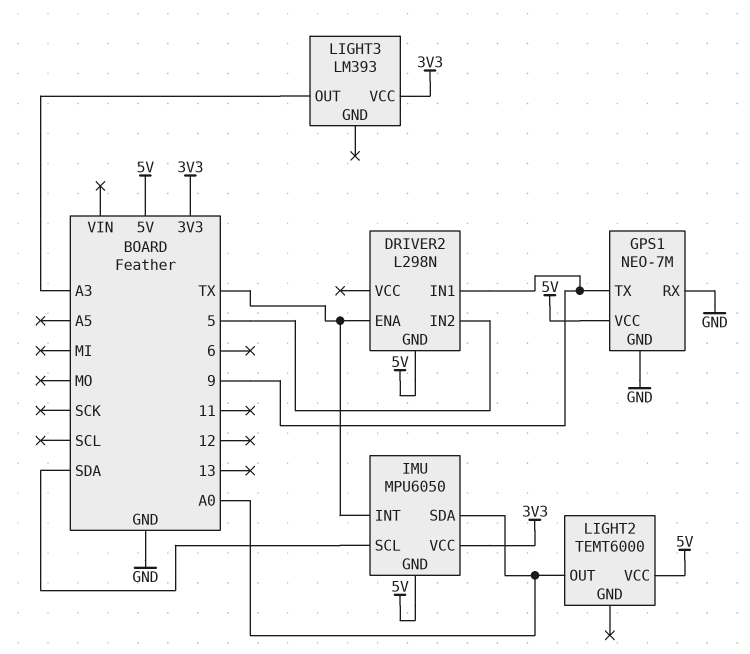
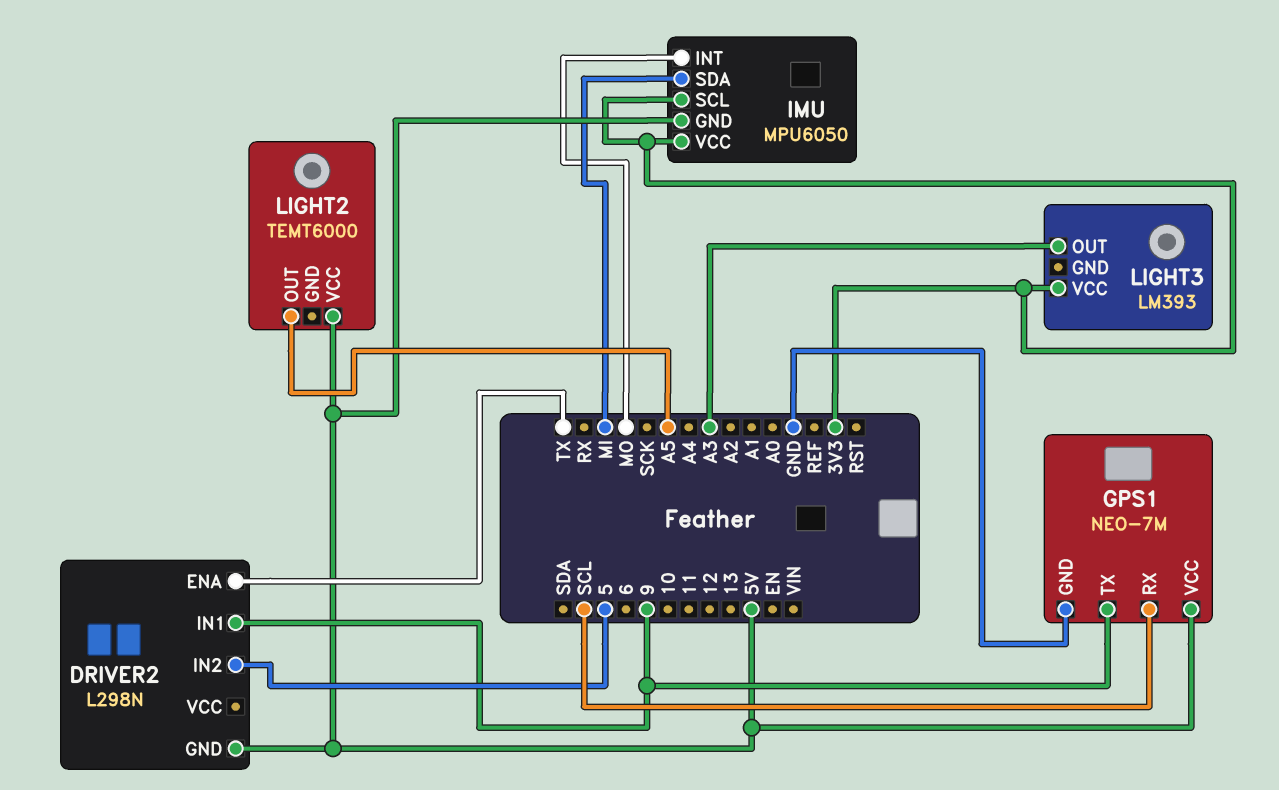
GPS1 pin RX: GND -> SCL
IMU pin INT: TX -> MO
IMU pin SCL: SDA -> 3V3
IMU pin SDA: A0 -> MI
LIGHT2 pin OUT: A0 -> A5

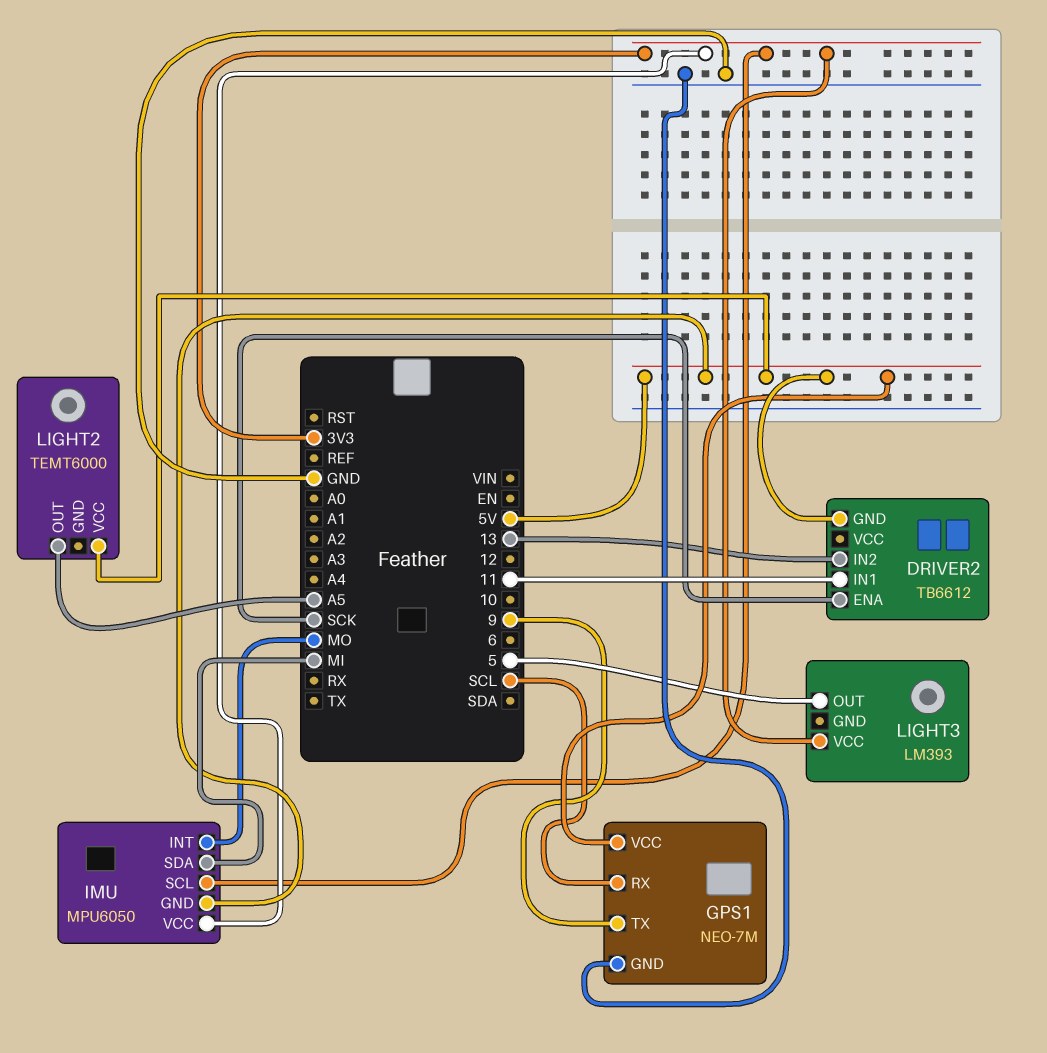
DRIVER2: L298N -> TB6612
DRIVER2 pin ENA: TX -> SCK
DRIVER2 pin IN1: 9 -> 11
DRIVER2 pin IN2: 5 -> 13
LIGHT3 pin OUT: A3 -> 5

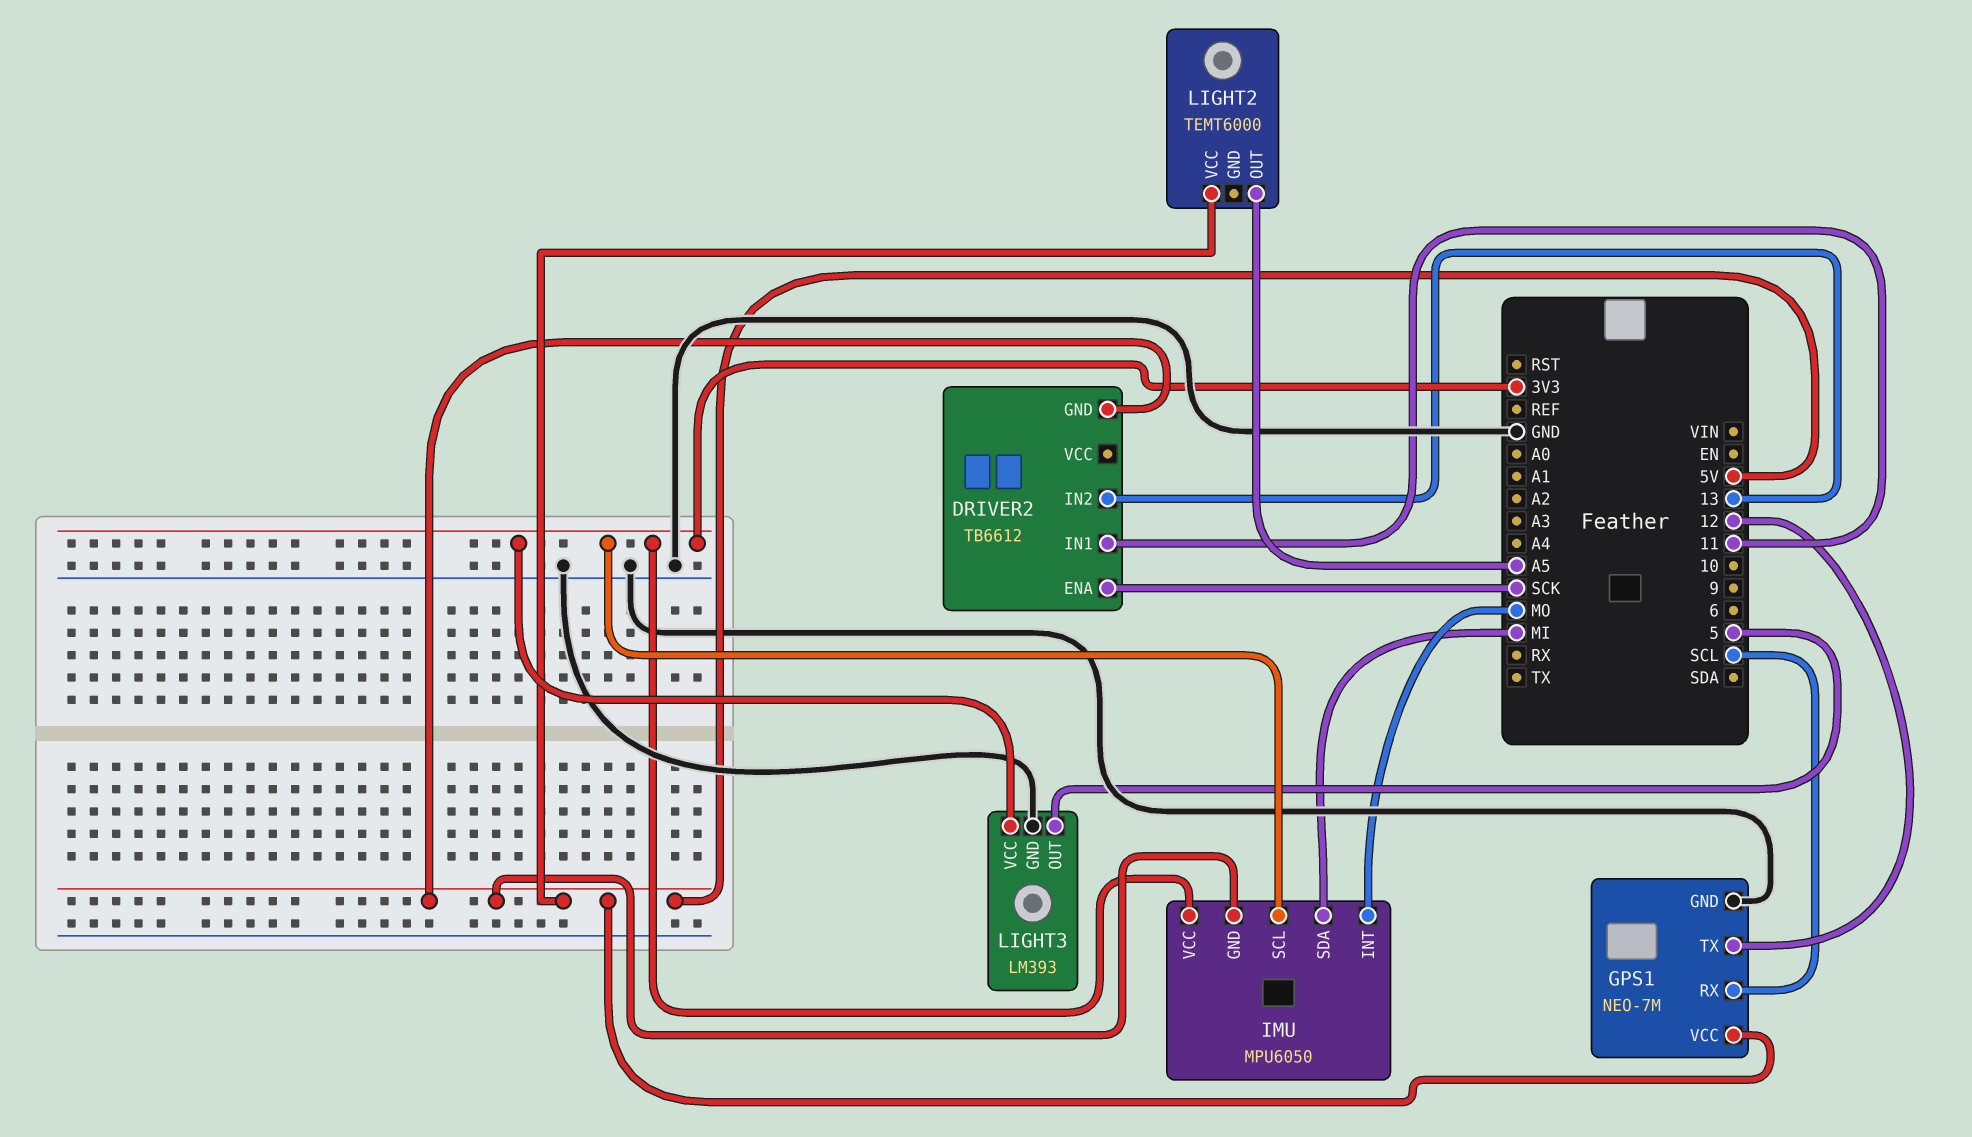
GPS1 pin TX: 9 -> 12
LIGHT3 pin GND: none -> GND

